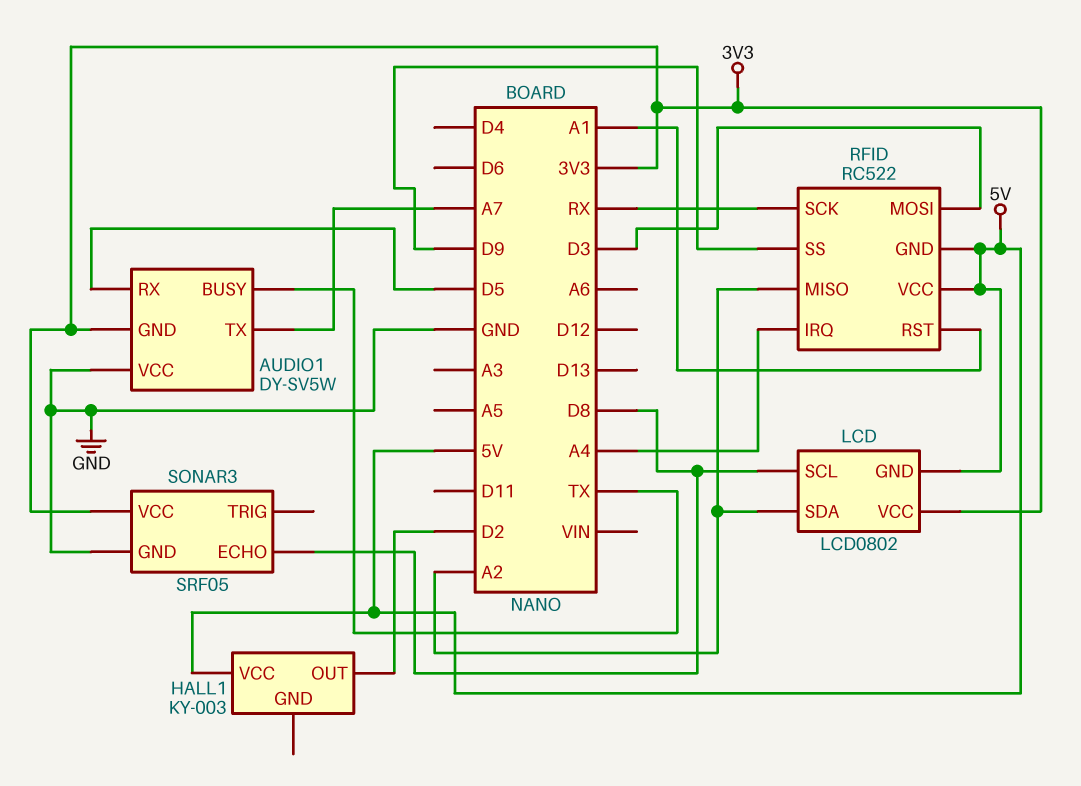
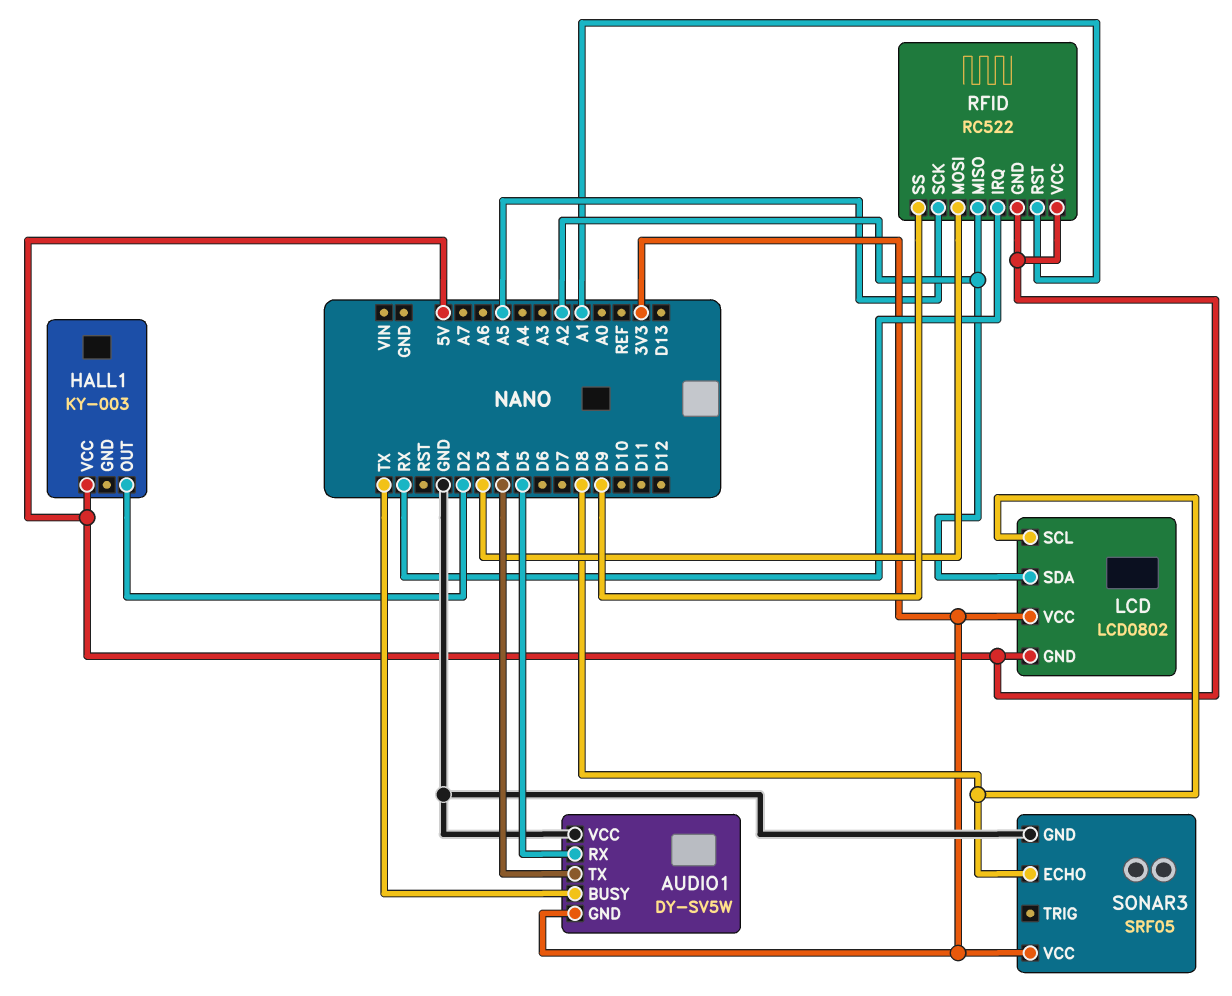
AUDIO1 pin TX: A7 -> D4
RFID pin IRQ: A4 -> RX
RFID pin SCK: RX -> A5

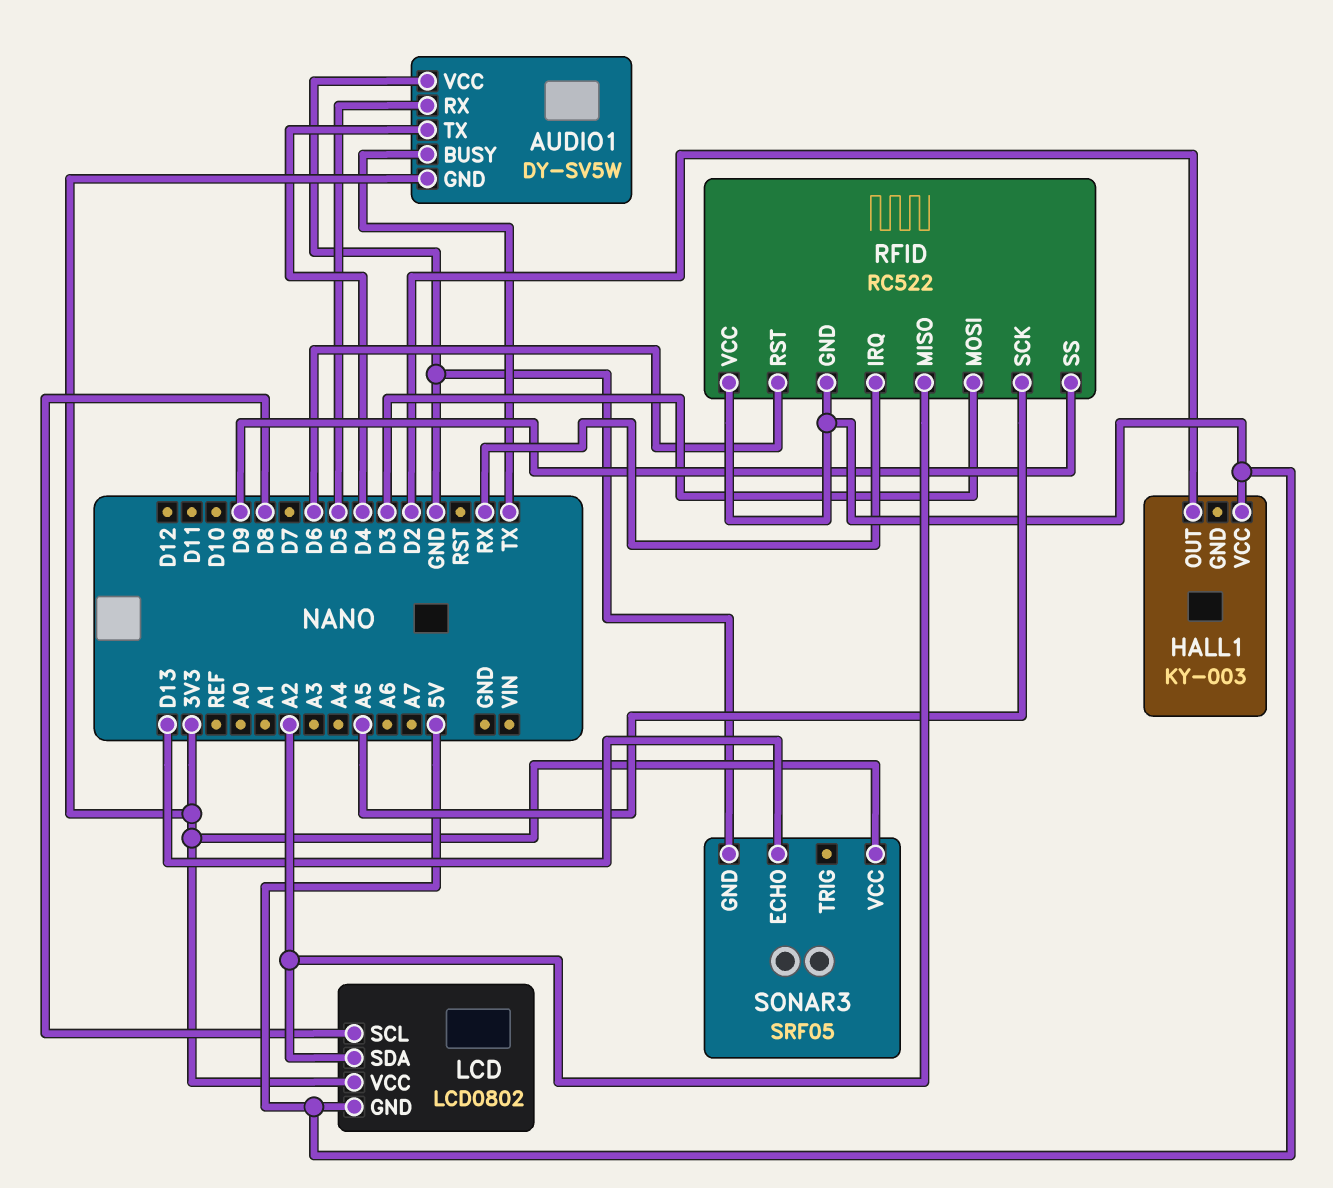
RFID pin RST: A1 -> D6
SONAR3 pin ECHO: D8 -> D13

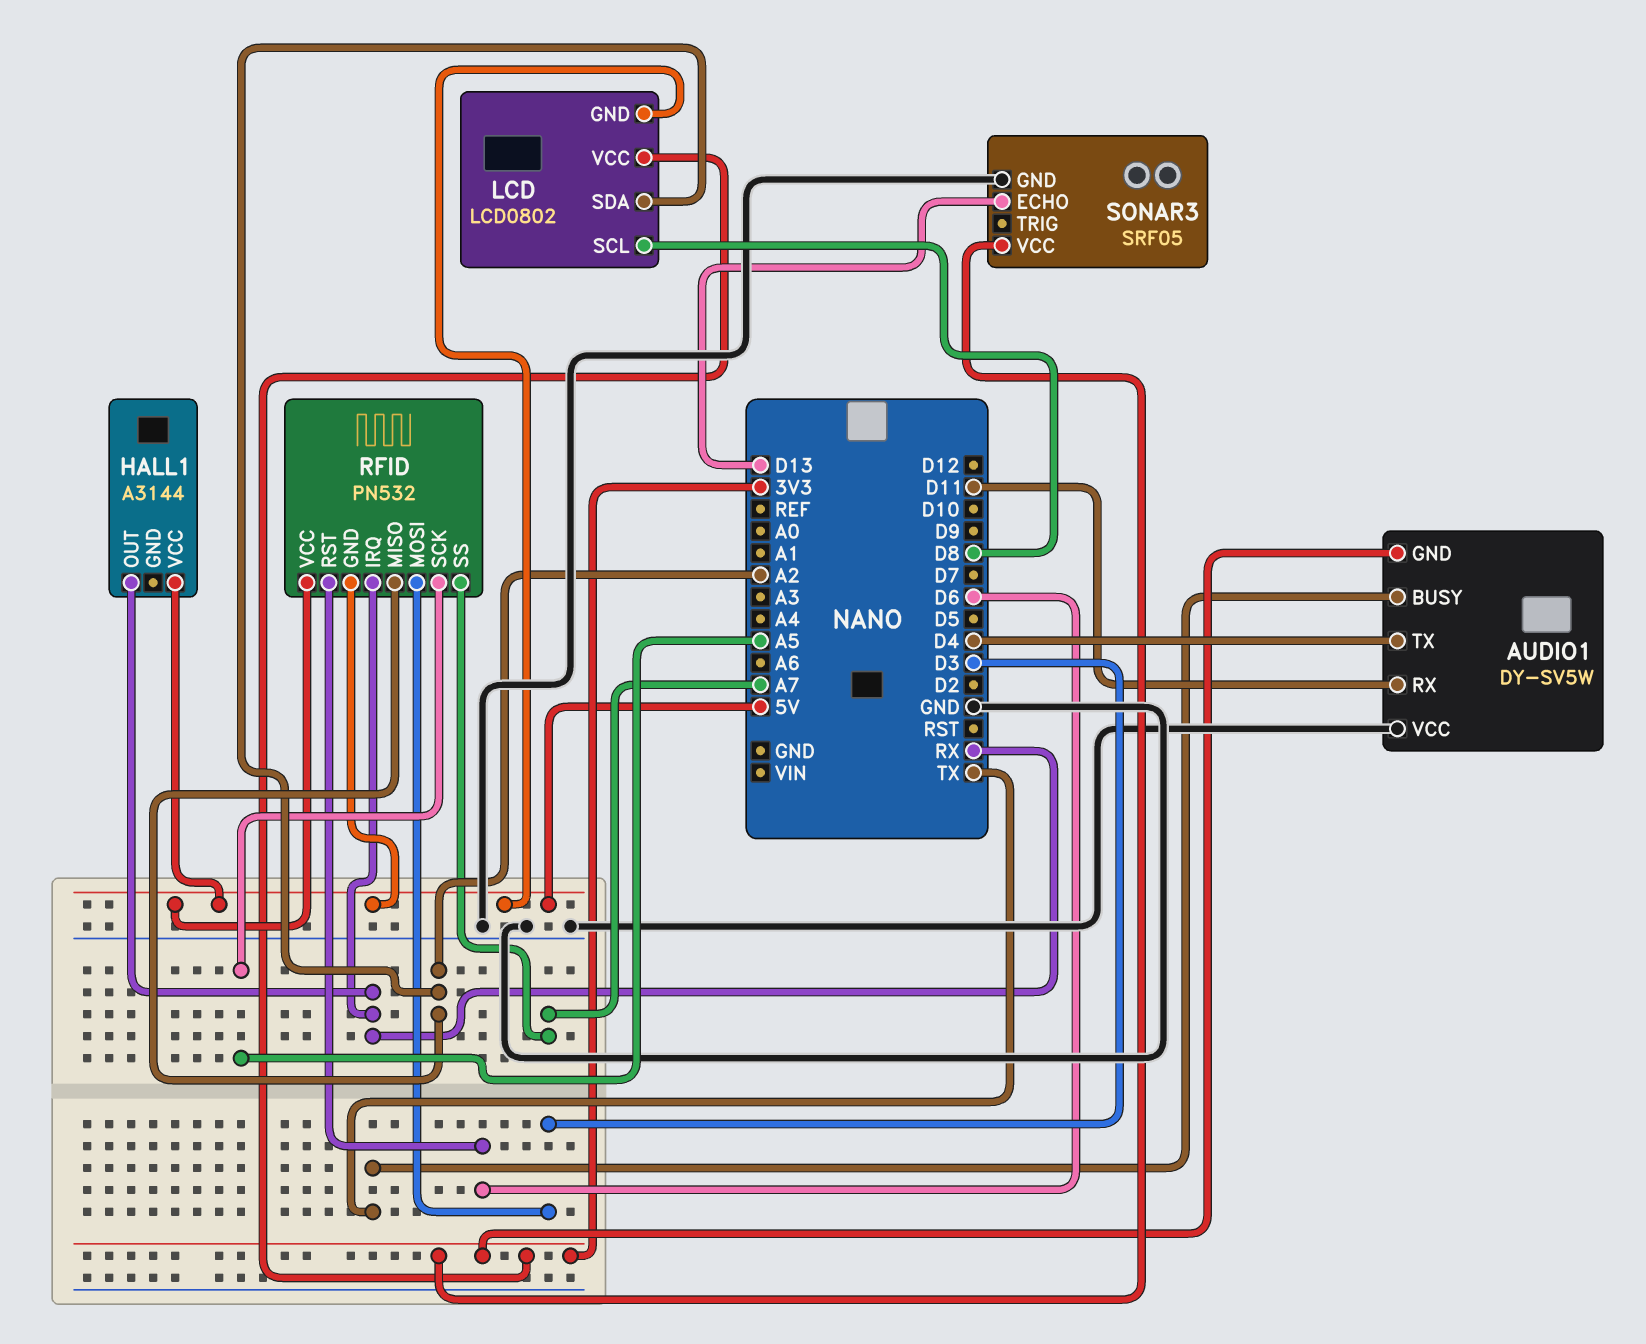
AUDIO1 pin RX: D5 -> D11
HALL1: KY-003 -> A3144
HALL1 pin OUT: D2 -> RX
RFID: RC522 -> PN532
RFID pin SS: D9 -> A7

